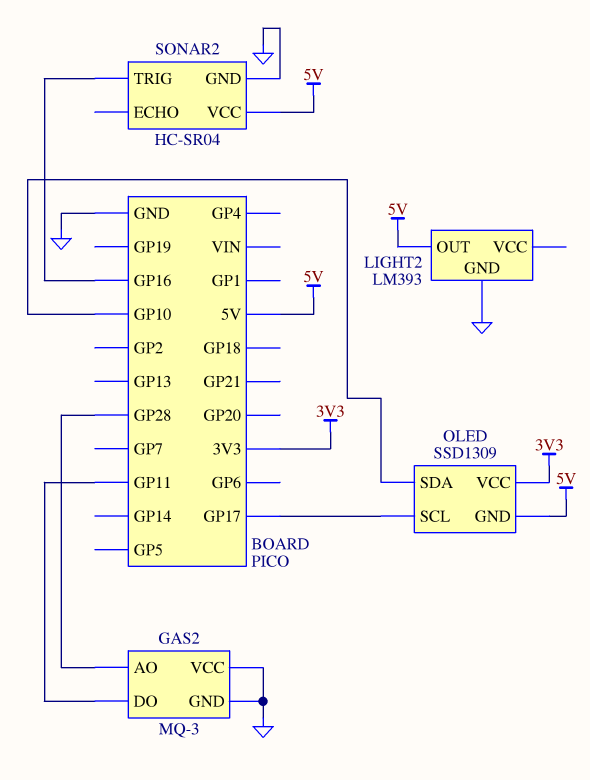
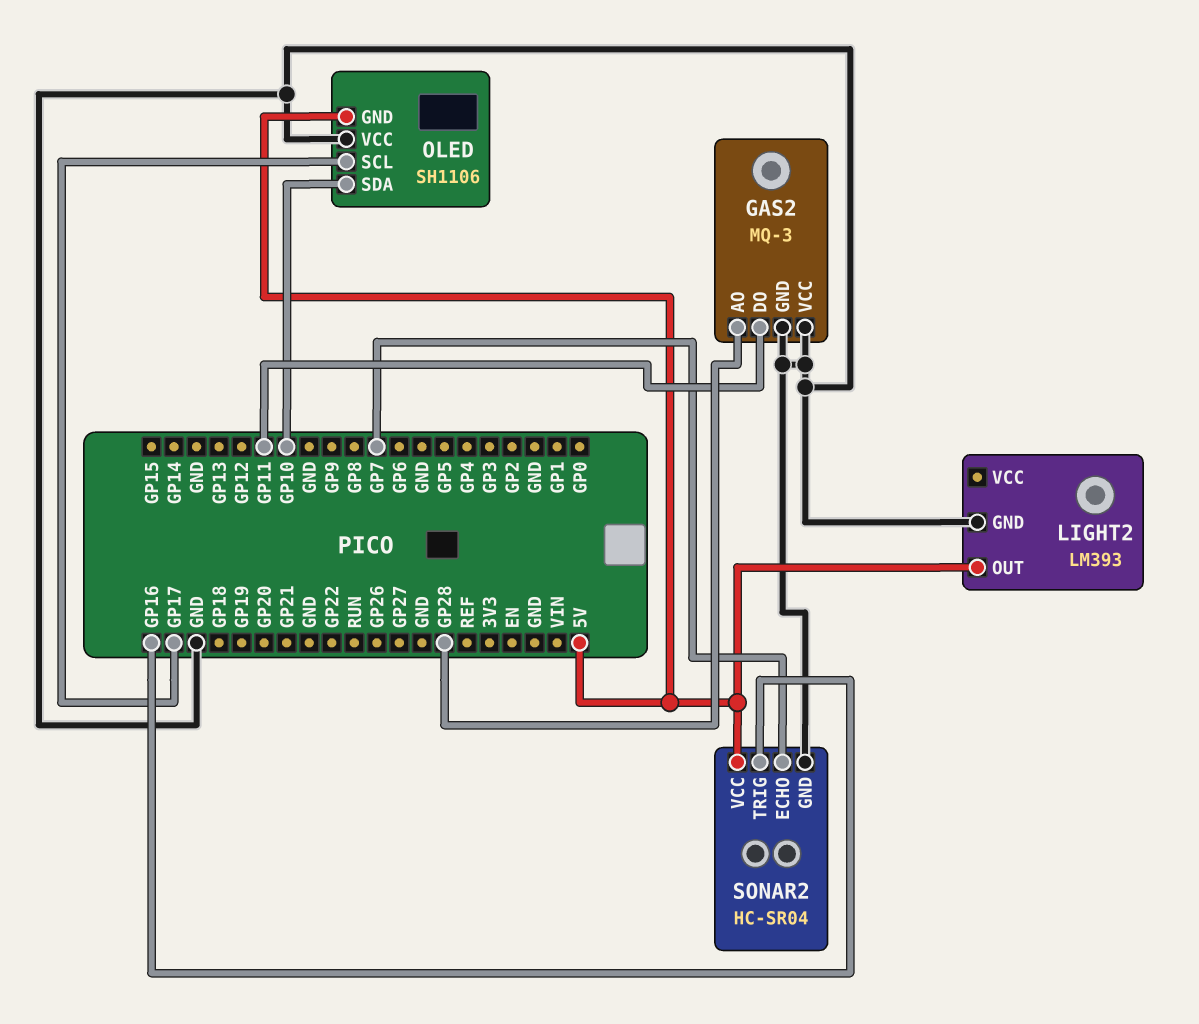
OLED: SSD1309 -> SH1106
OLED pin VCC: 3V3 -> GND
SONAR2 pin ECHO: none -> GP7

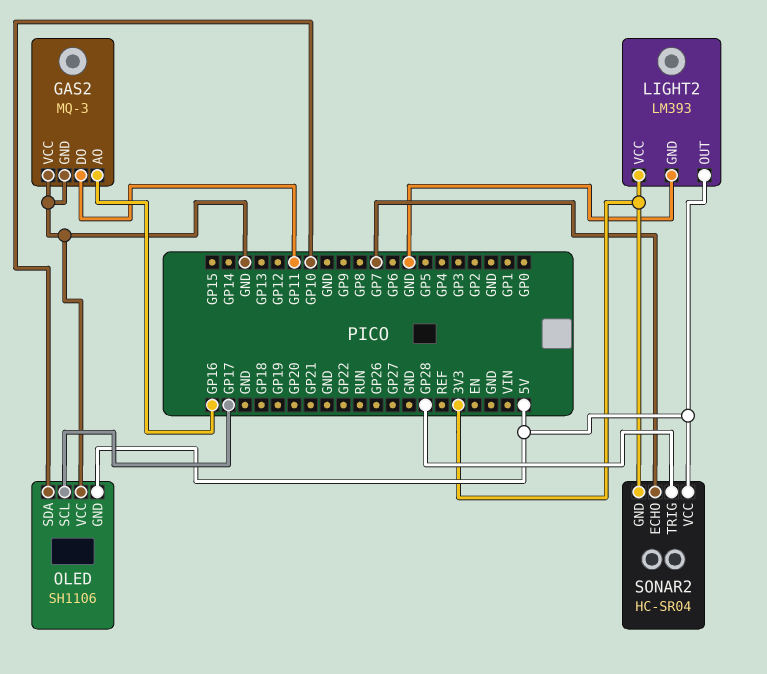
GAS2 pin AO: GP28 -> GP16
LIGHT2 pin VCC: none -> 3V3
SONAR2 pin GND: GND -> 3V3
SONAR2 pin TRIG: GP16 -> GP28

